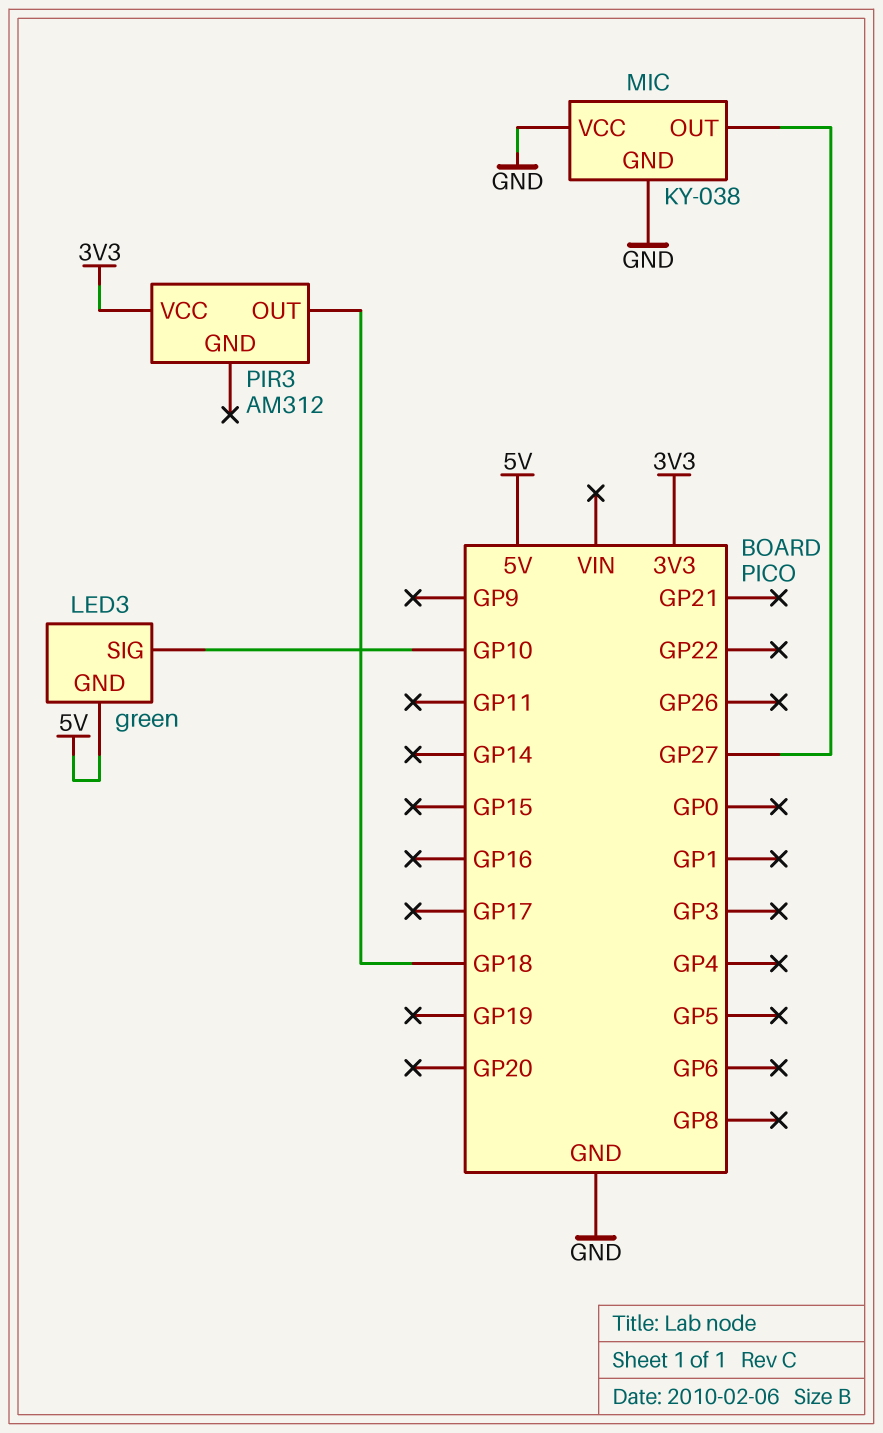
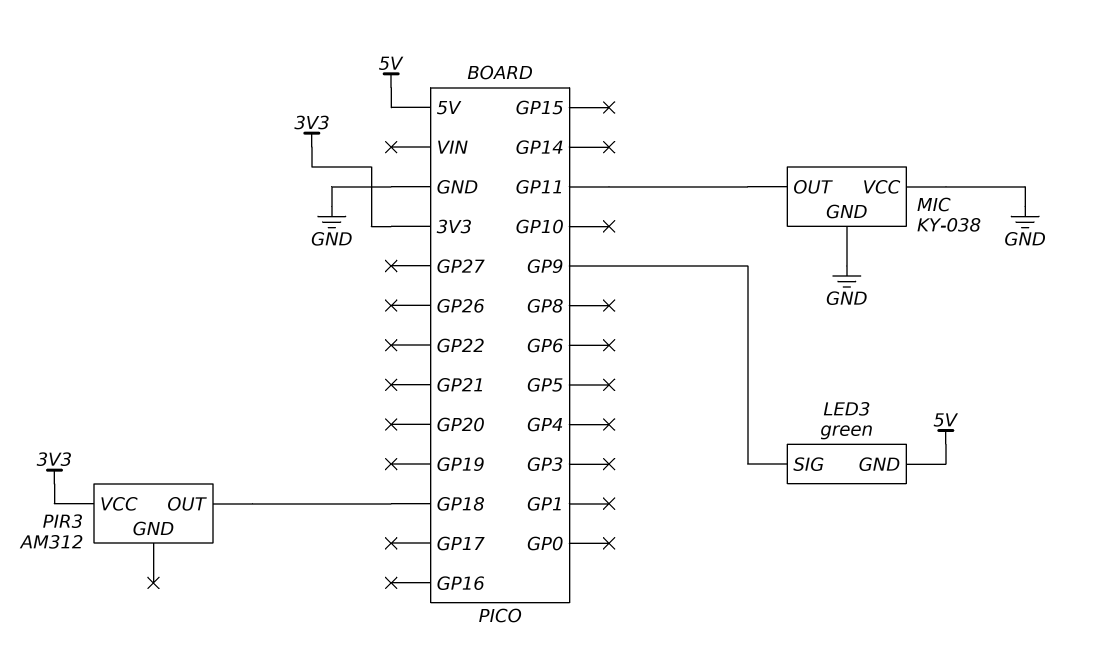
LED3 pin SIG: GP10 -> GP9
MIC pin OUT: GP27 -> GP11

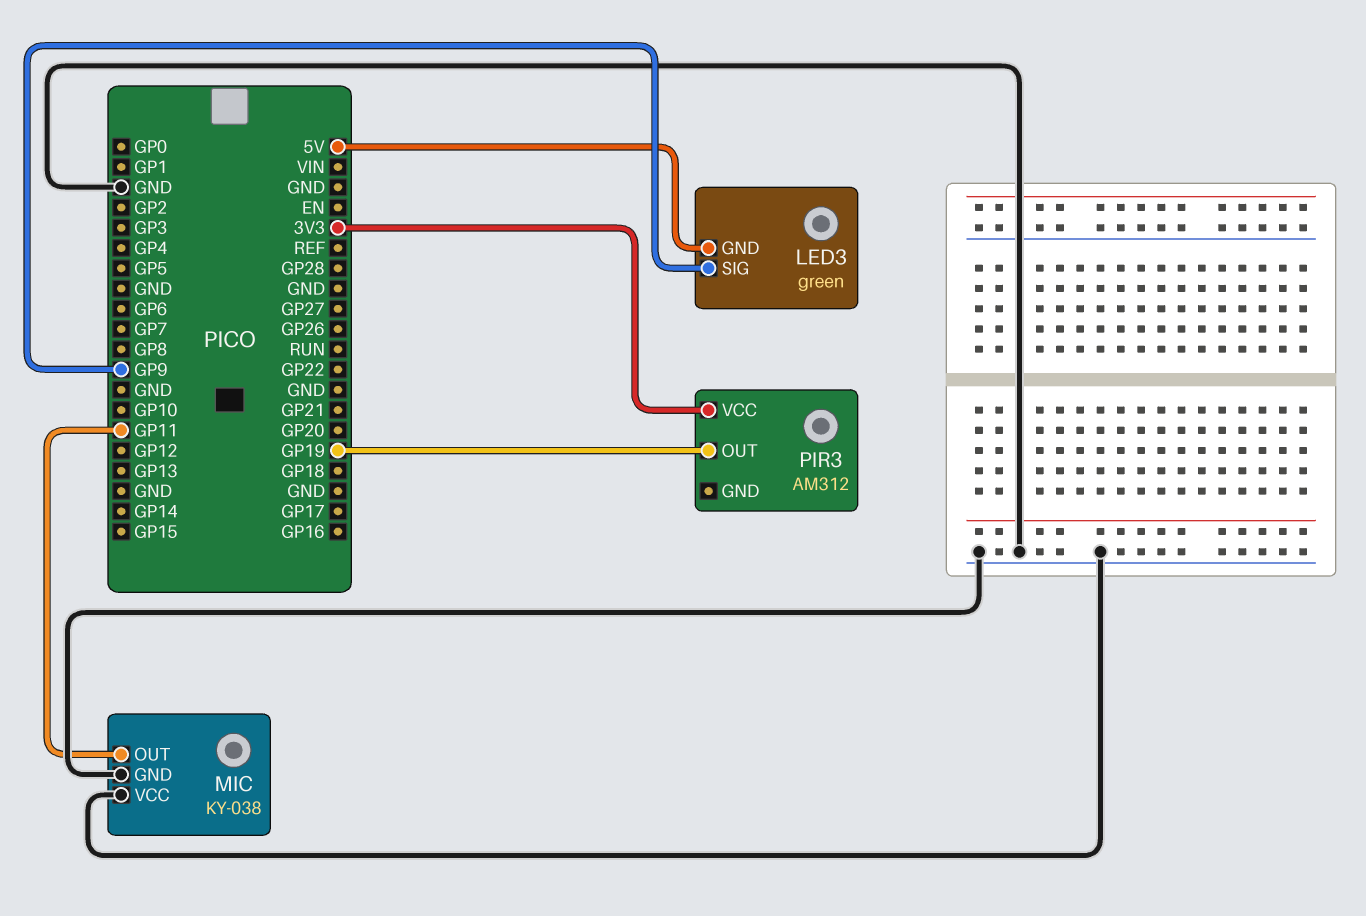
PIR3 pin OUT: GP18 -> GP19

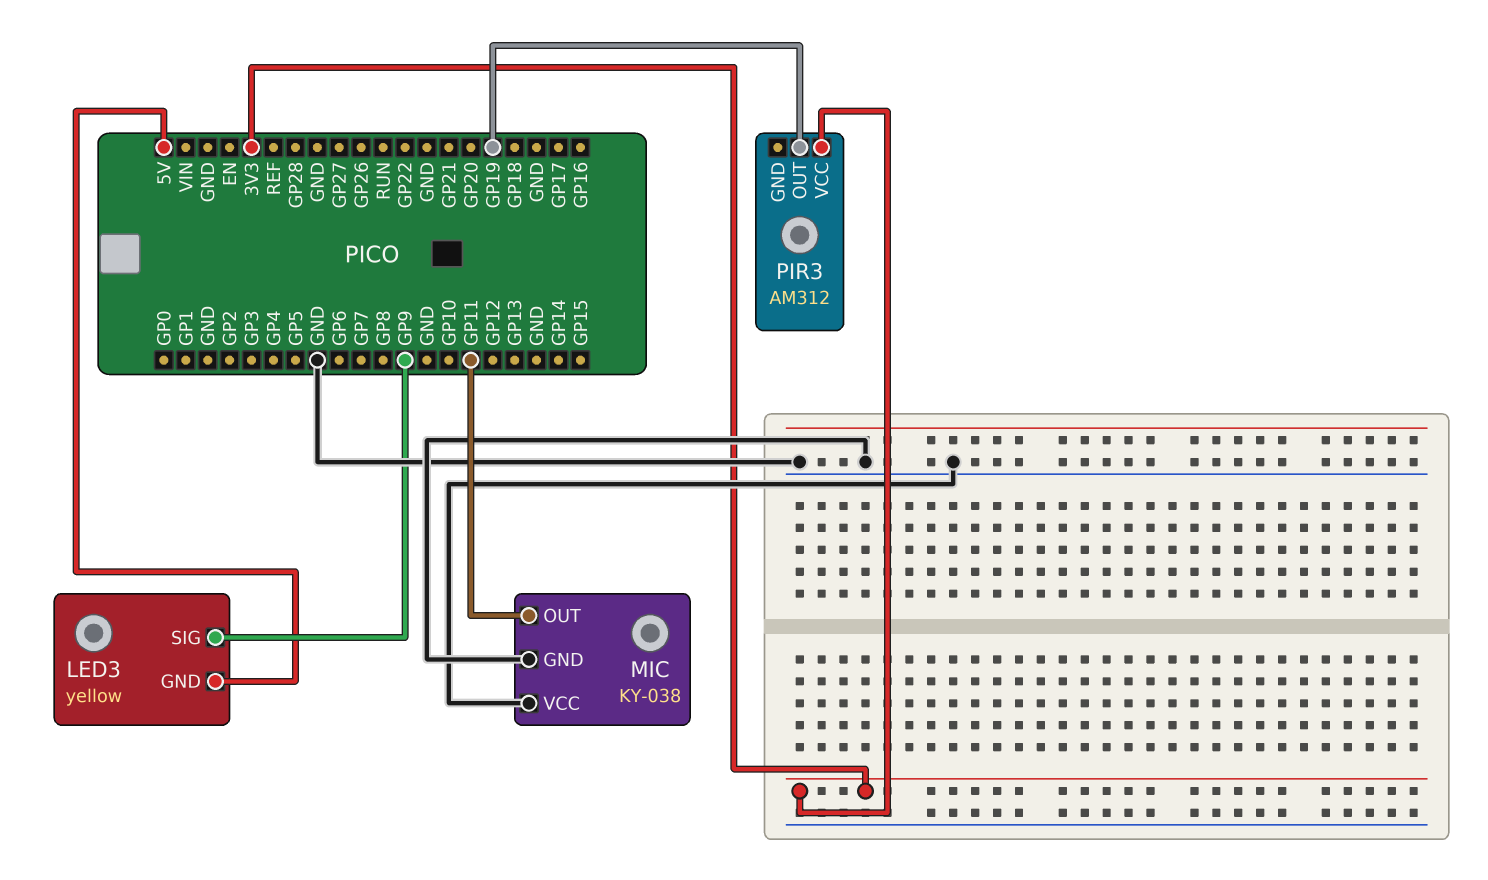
LED3: green -> yellow

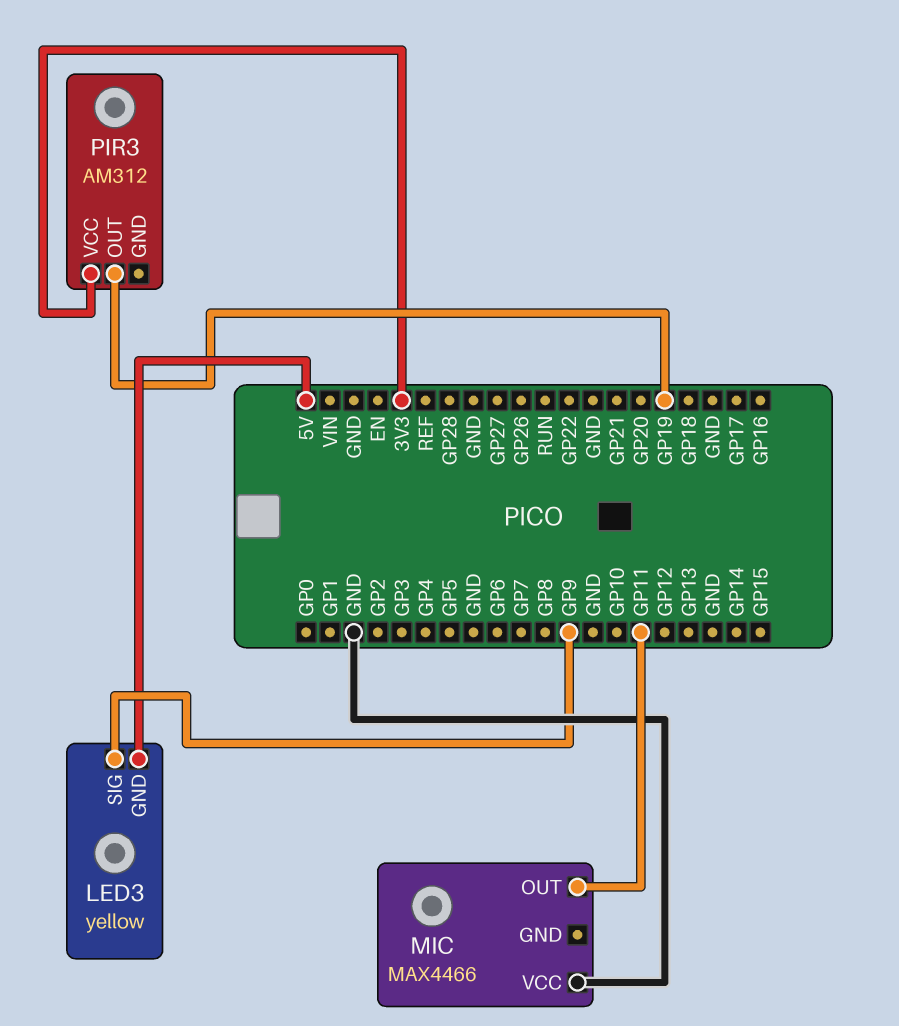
MIC: KY-038 -> MAX4466
MIC pin GND: GND -> none

